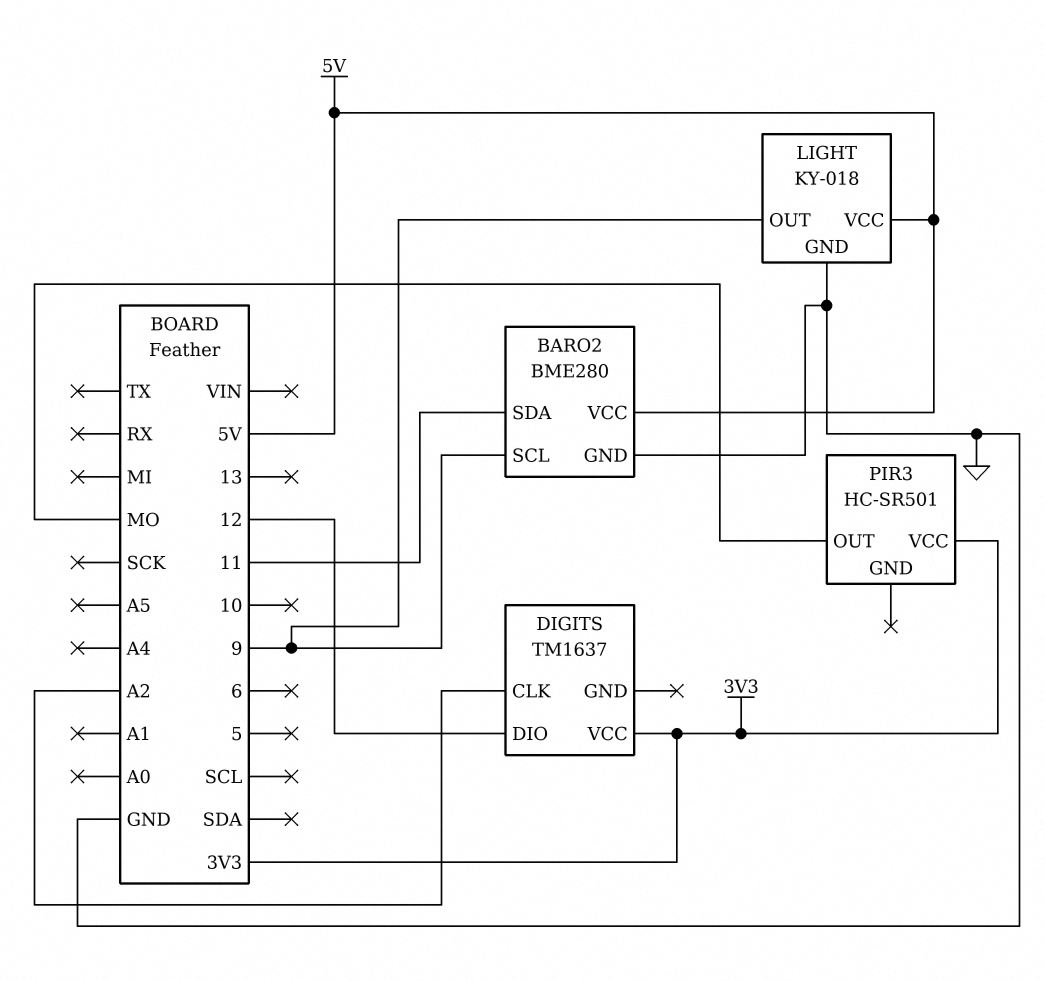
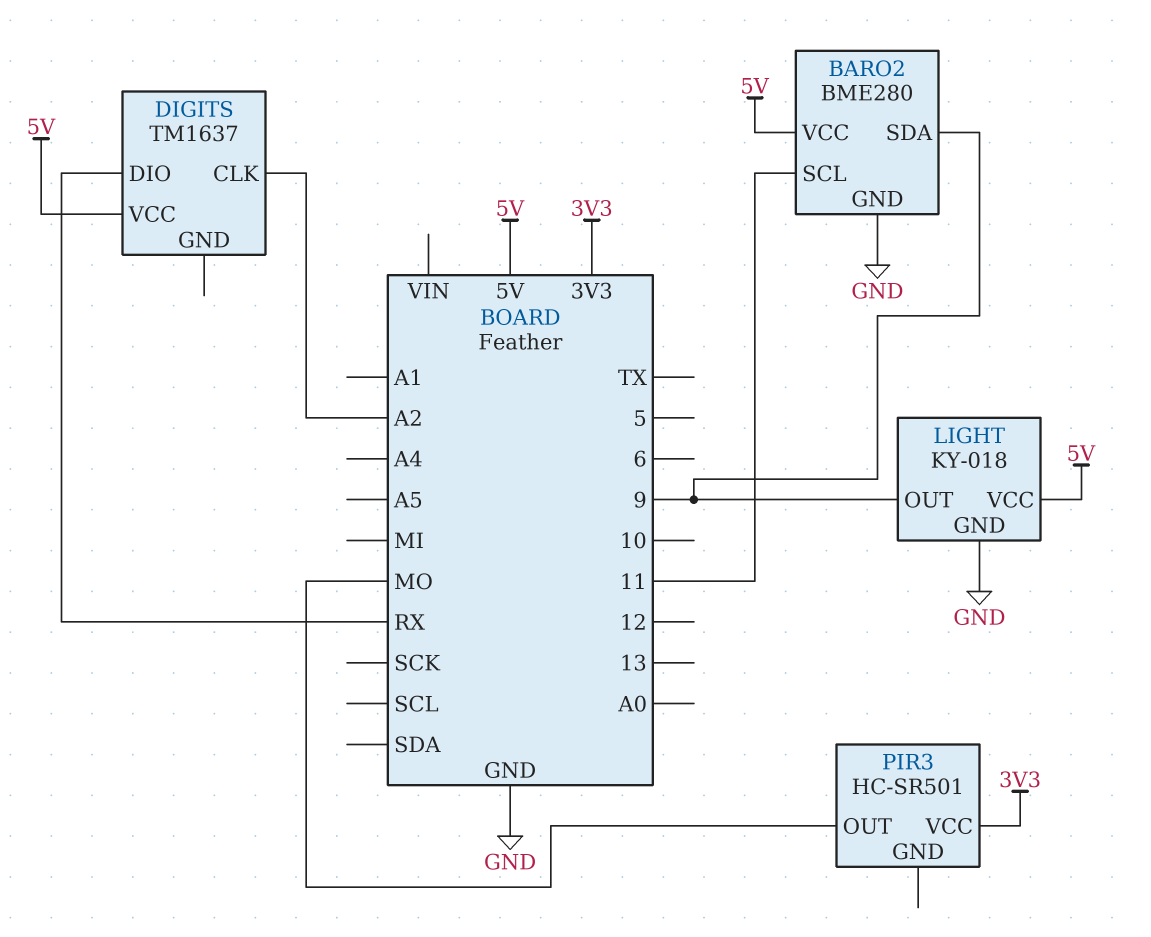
BARO2 pin SCL: 9 -> 11
BARO2 pin SDA: 11 -> 9
DIGITS pin DIO: 12 -> RX
DIGITS pin VCC: 3V3 -> 5V

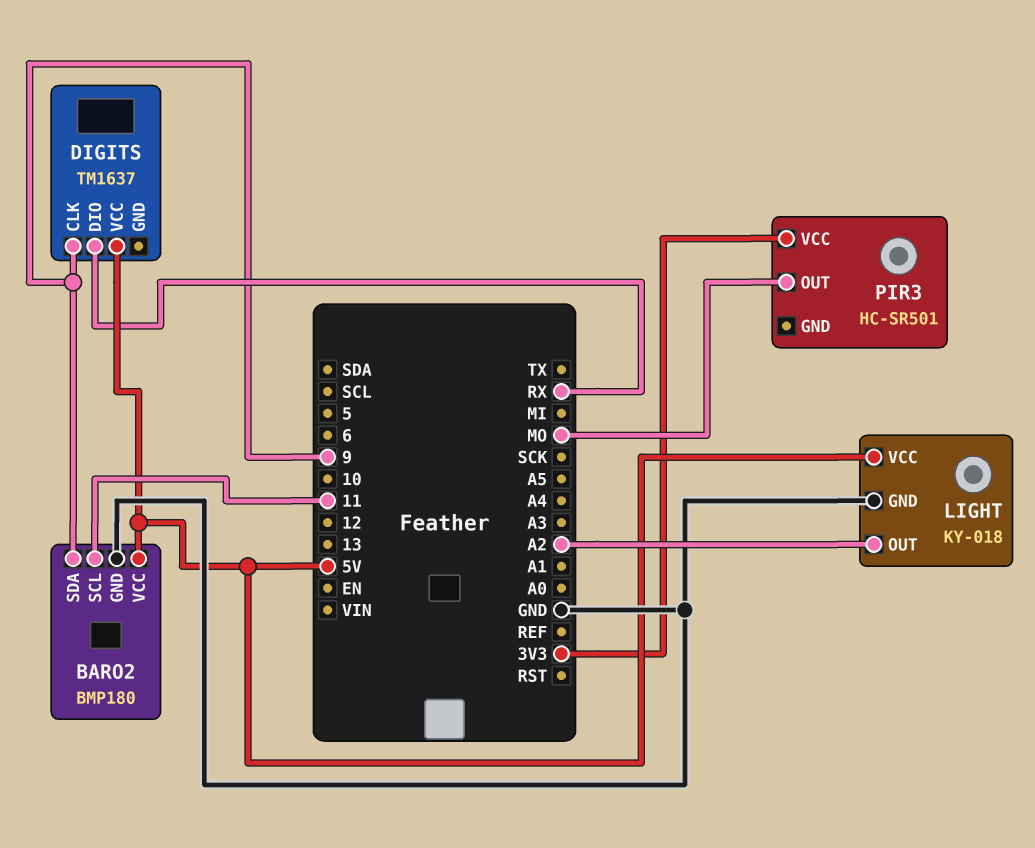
BARO2: BME280 -> BMP180
DIGITS pin CLK: A2 -> 9
LIGHT pin OUT: 9 -> A2

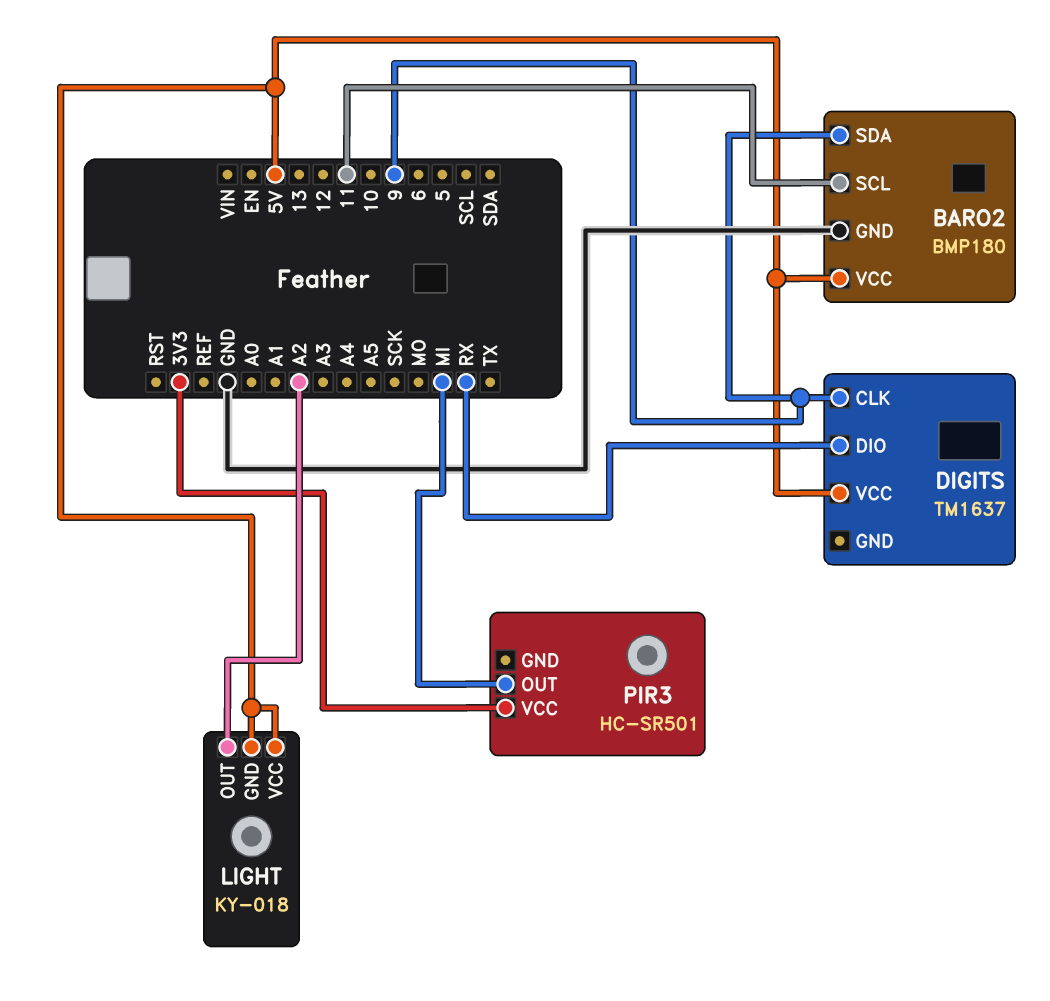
LIGHT pin GND: GND -> 5V
PIR3 pin OUT: MO -> MI

